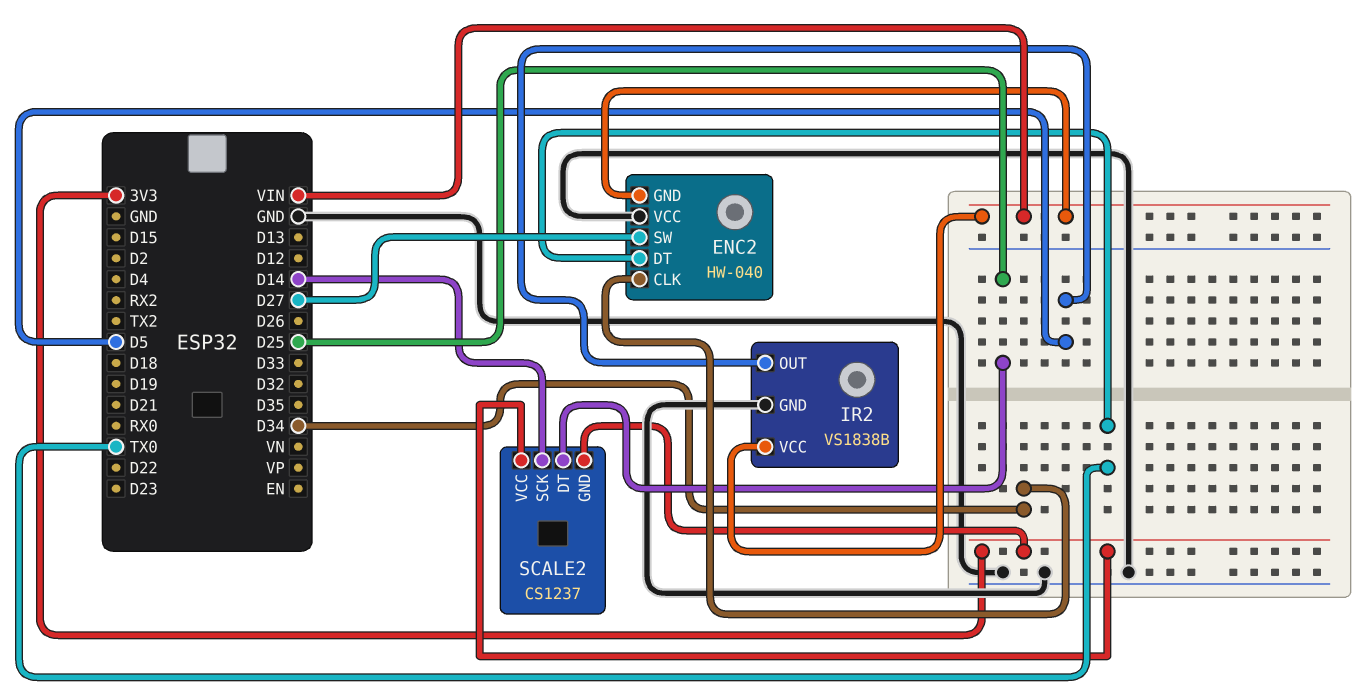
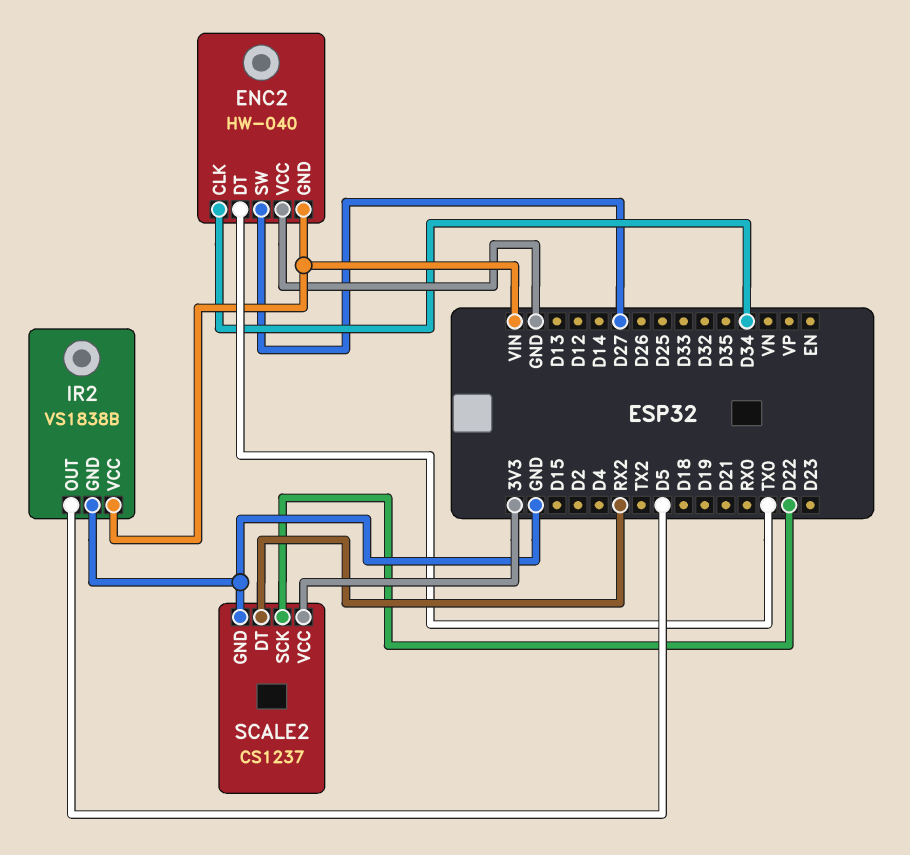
SCALE2 pin DT: D25 -> RX2
SCALE2 pin GND: 3V3 -> GND
SCALE2 pin SCK: D14 -> D22

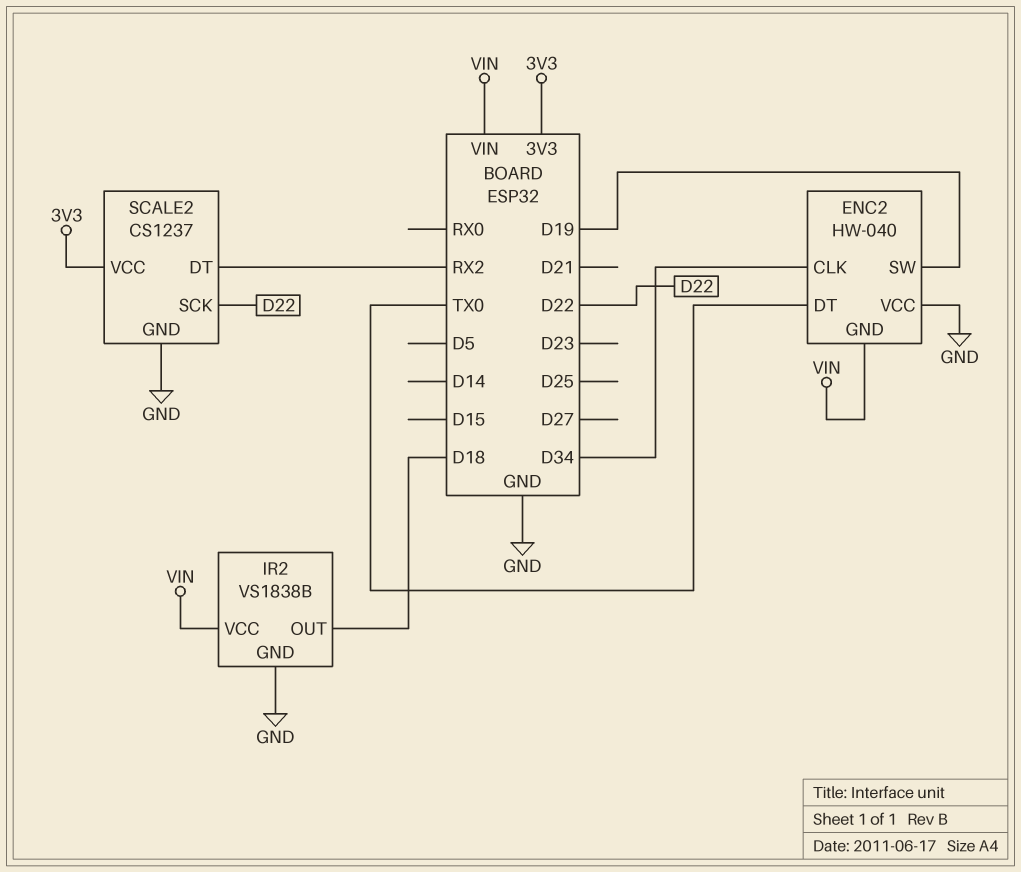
ENC2 pin SW: D27 -> D19
IR2 pin OUT: D5 -> D18

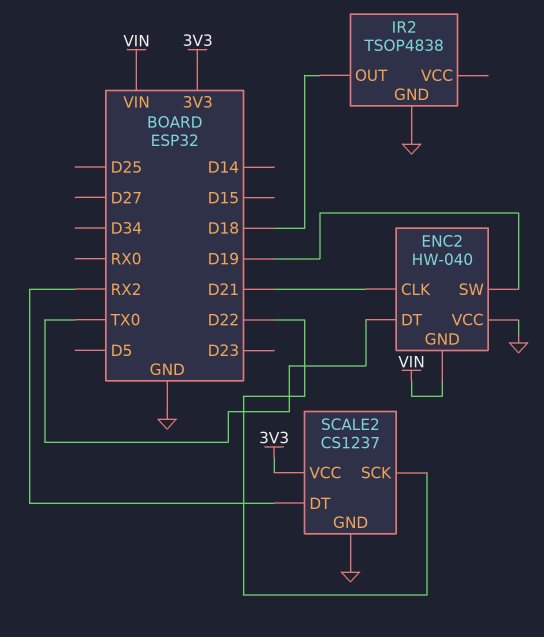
ENC2 pin CLK: D34 -> D21
IR2: VS1838B -> TSOP4838
IR2 pin VCC: VIN -> none

